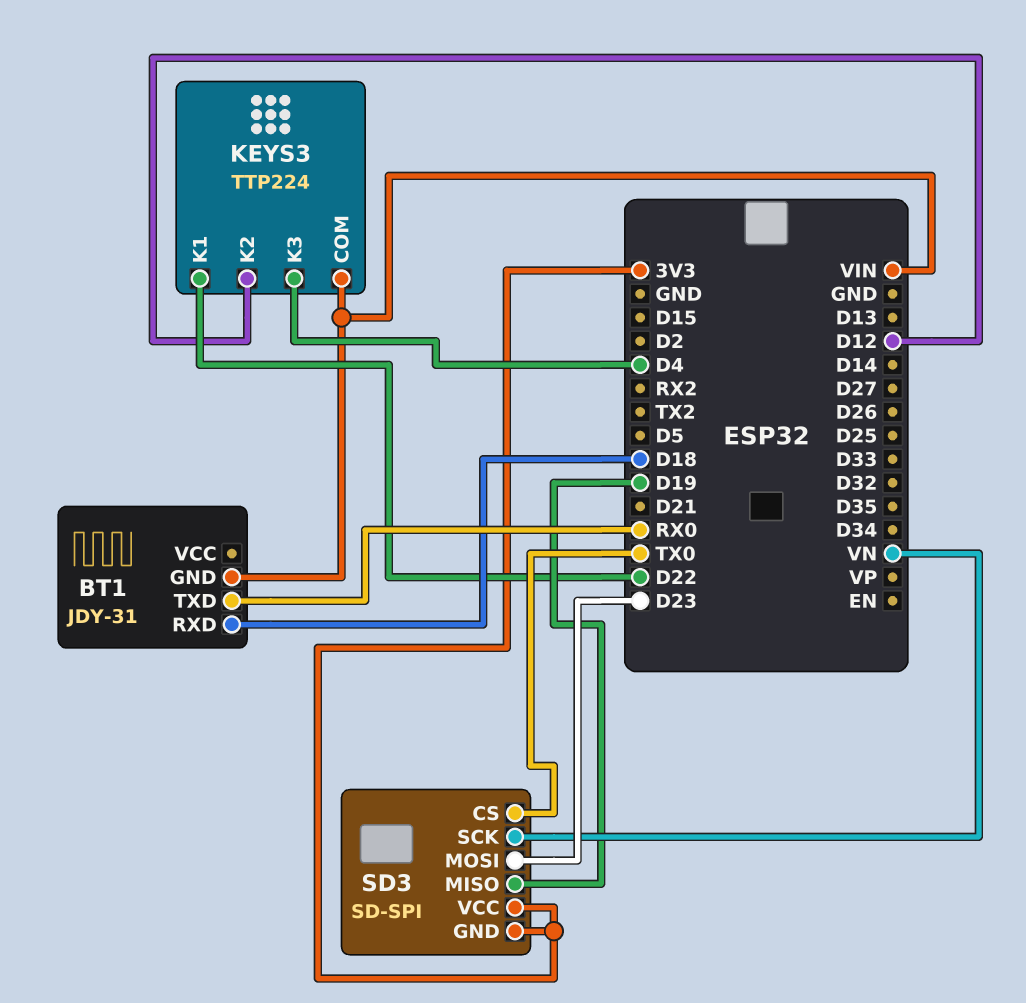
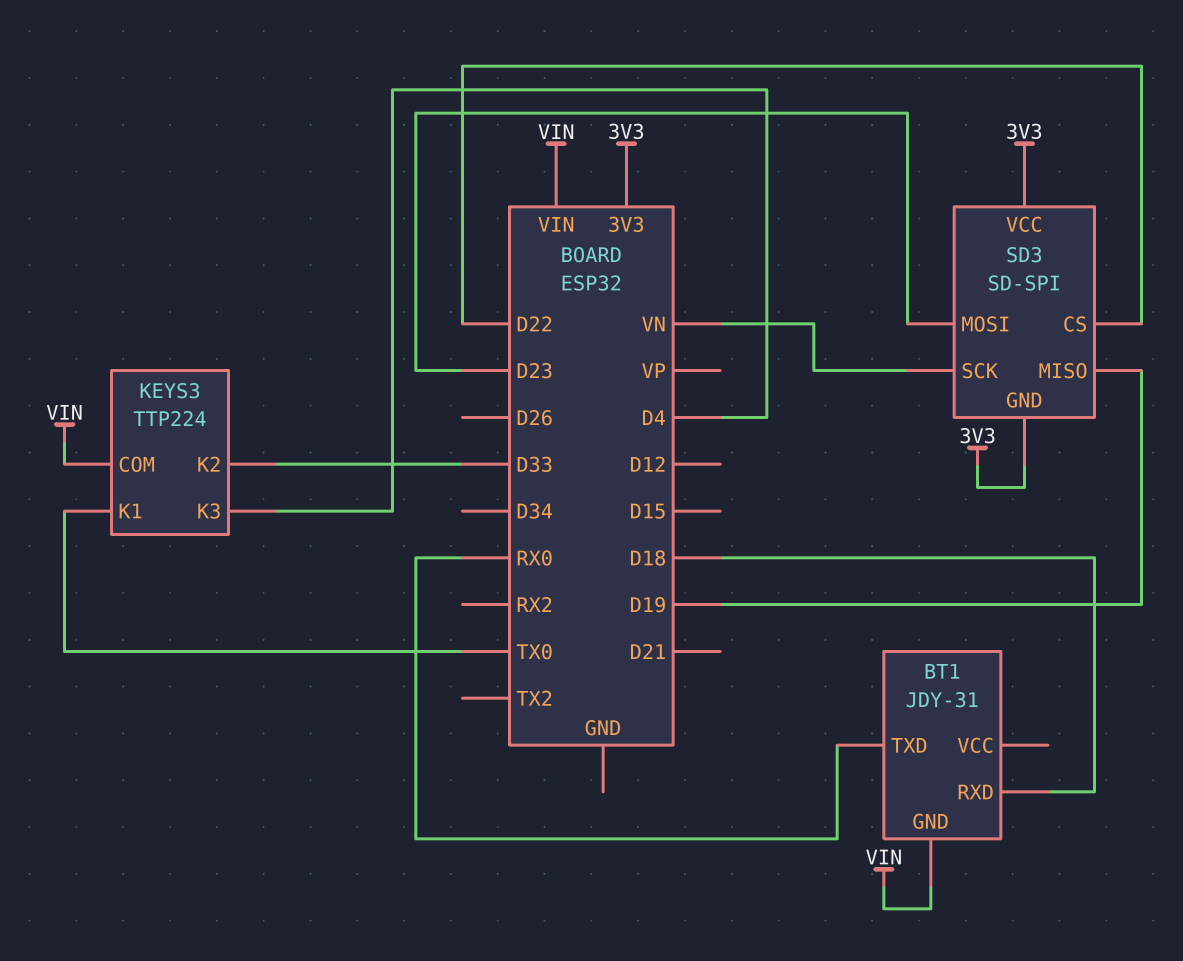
KEYS3 pin K1: D22 -> TX0
KEYS3 pin K2: D12 -> D33
SD3 pin CS: TX0 -> D22

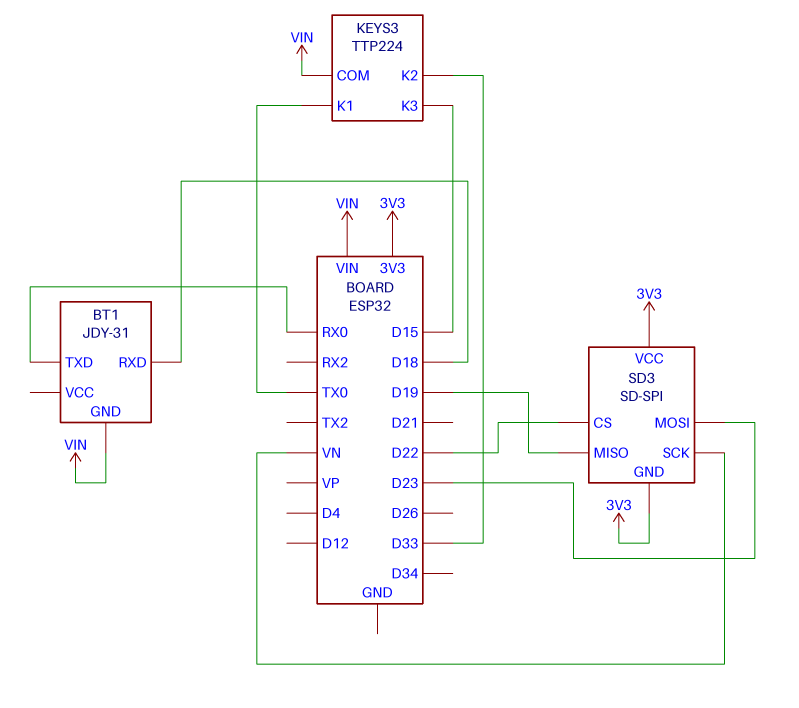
KEYS3 pin K3: D4 -> D15

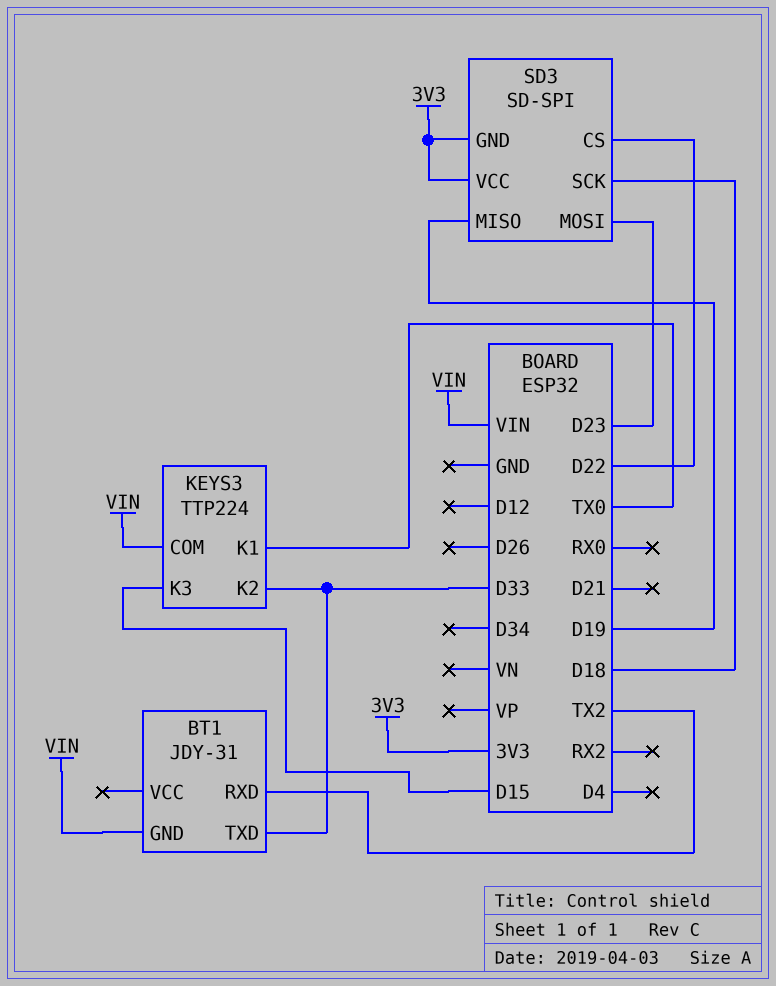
BT1 pin RXD: D18 -> TX2
BT1 pin TXD: RX0 -> D33
SD3 pin SCK: VN -> D18

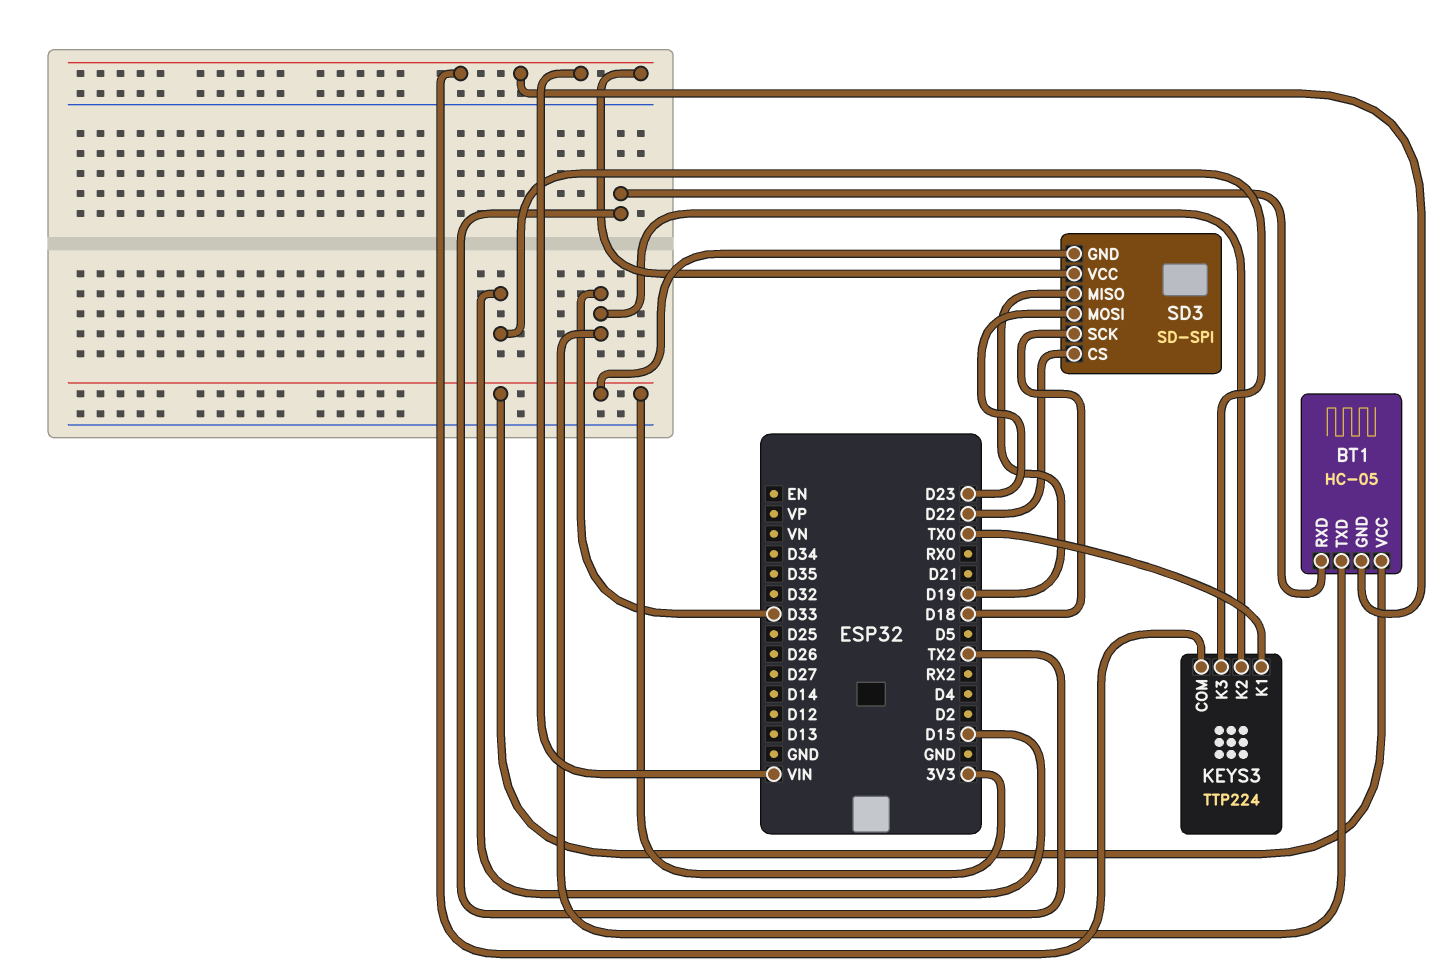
BT1: JDY-31 -> HC-05
BT1 pin VCC: none -> 3V3
SD3 pin VCC: 3V3 -> VIN

